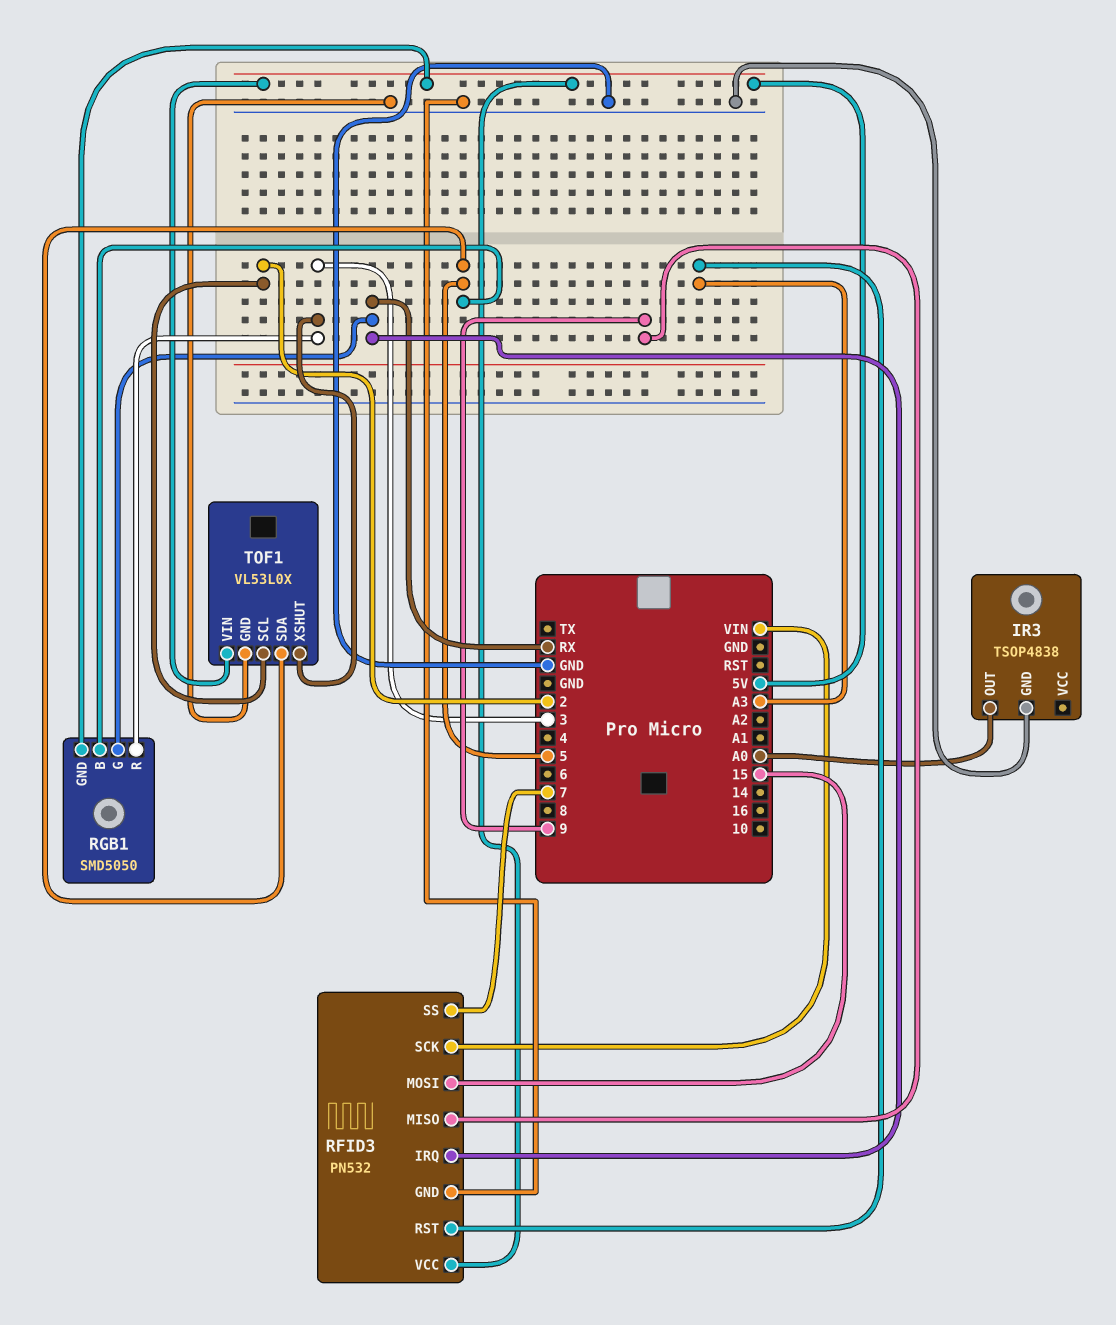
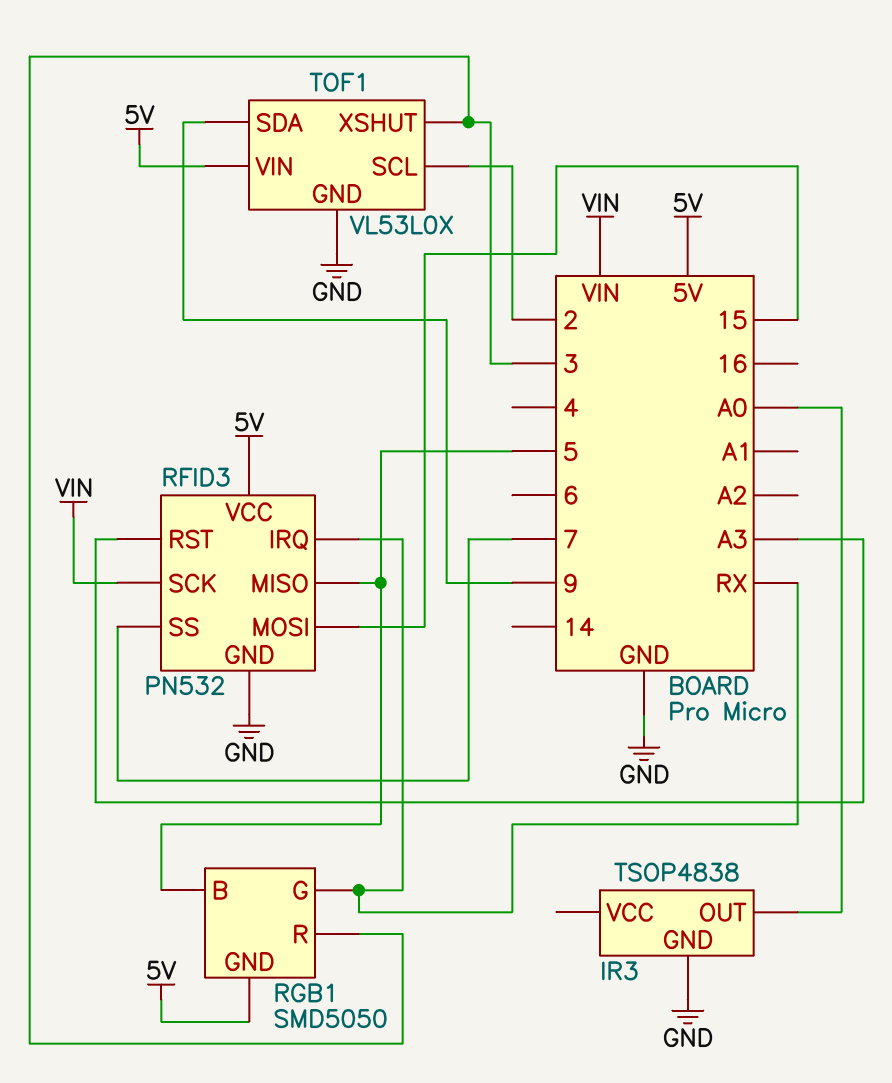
RFID3 pin MISO: 9 -> 5
TOF1 pin SDA: 5 -> 9

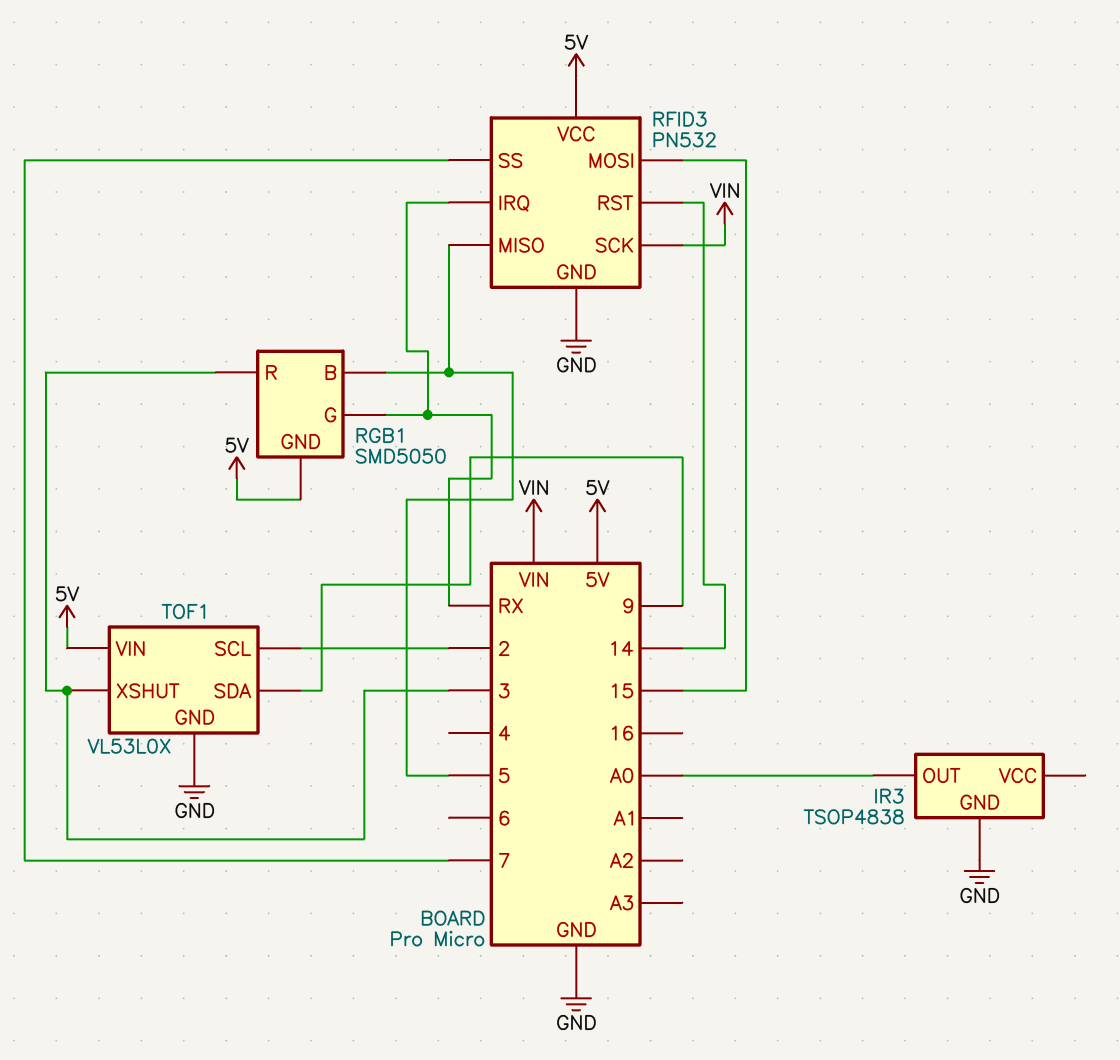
RFID3 pin RST: A3 -> 14

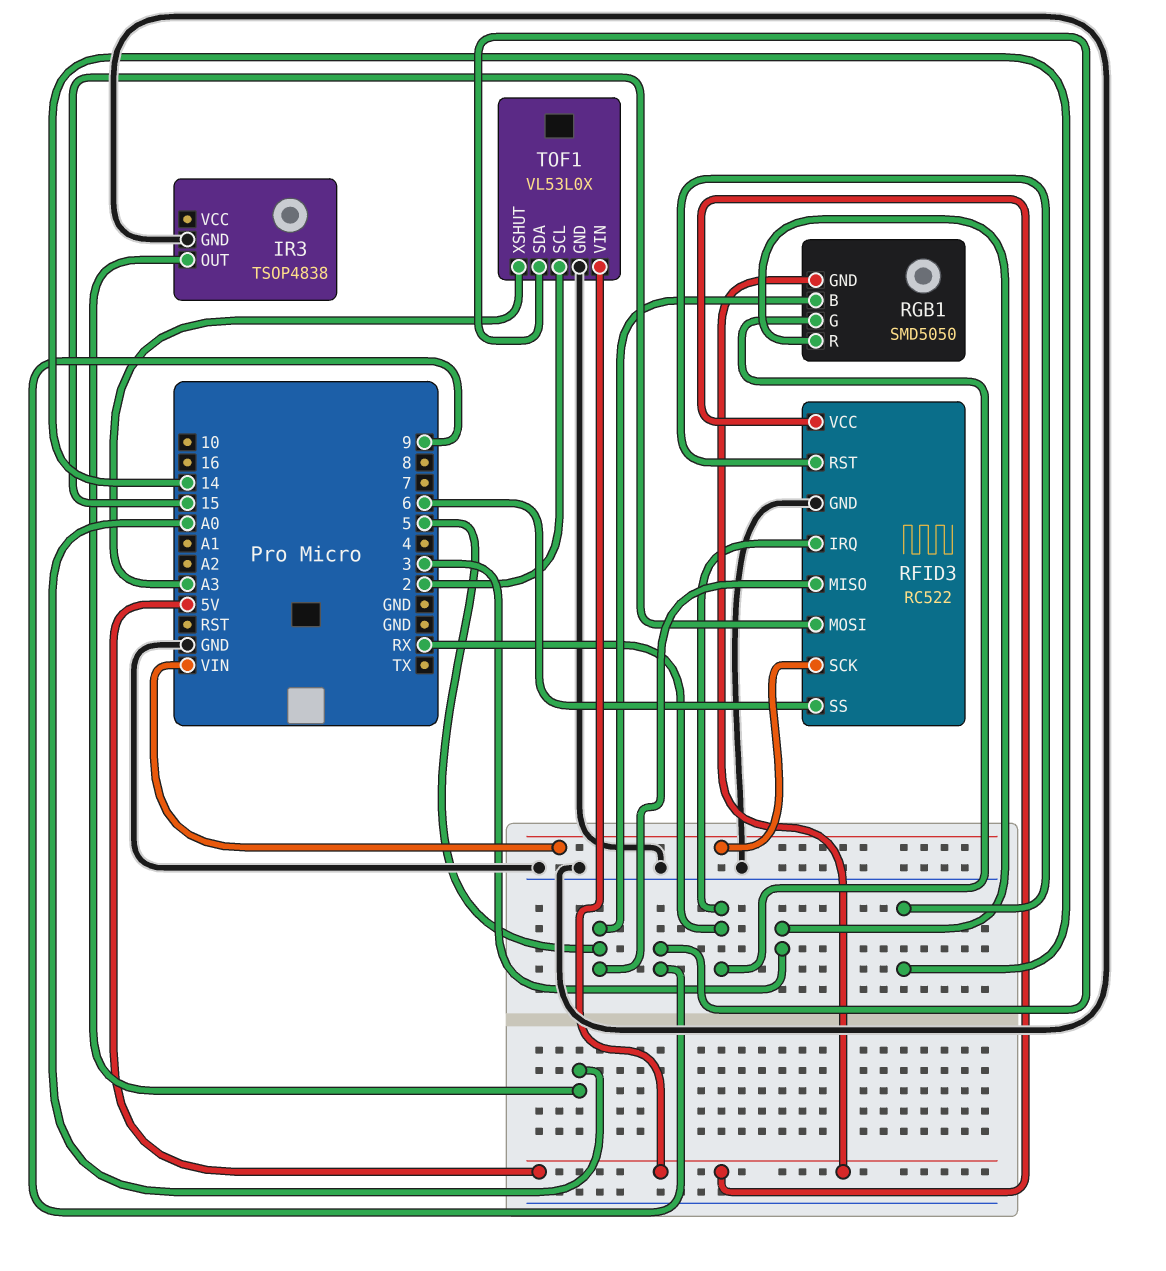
RFID3: PN532 -> RC522
RFID3 pin SS: 7 -> 6
TOF1 pin XSHUT: 3 -> A3

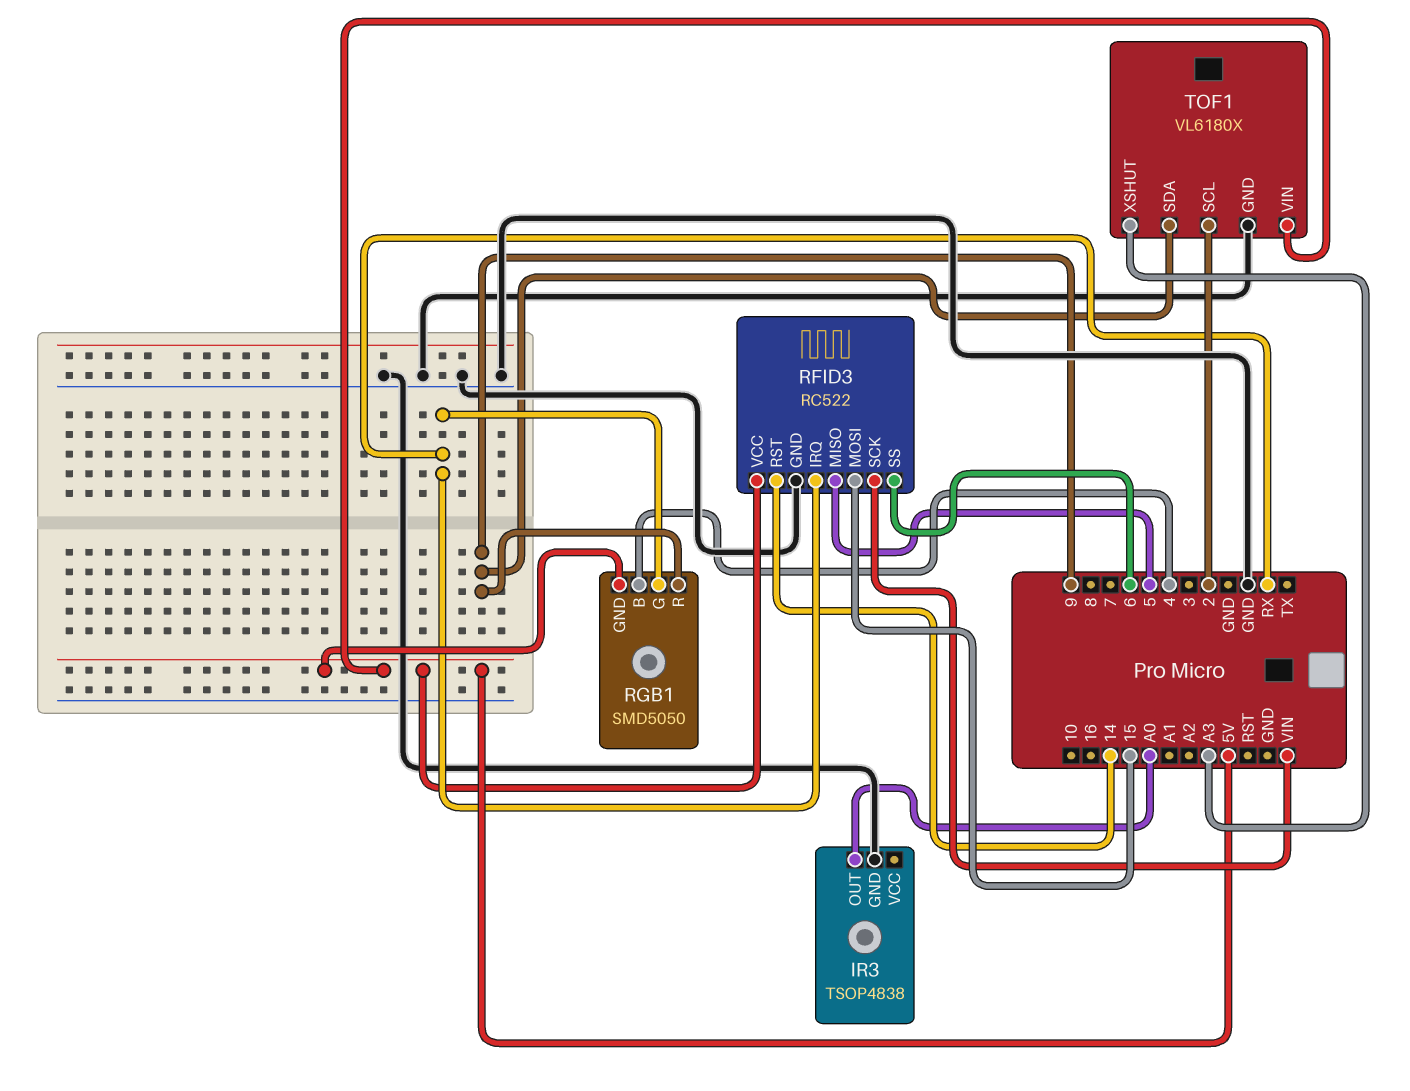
RGB1 pin B: 5 -> 4
RGB1 pin R: 3 -> 9
TOF1: VL53L0X -> VL6180X

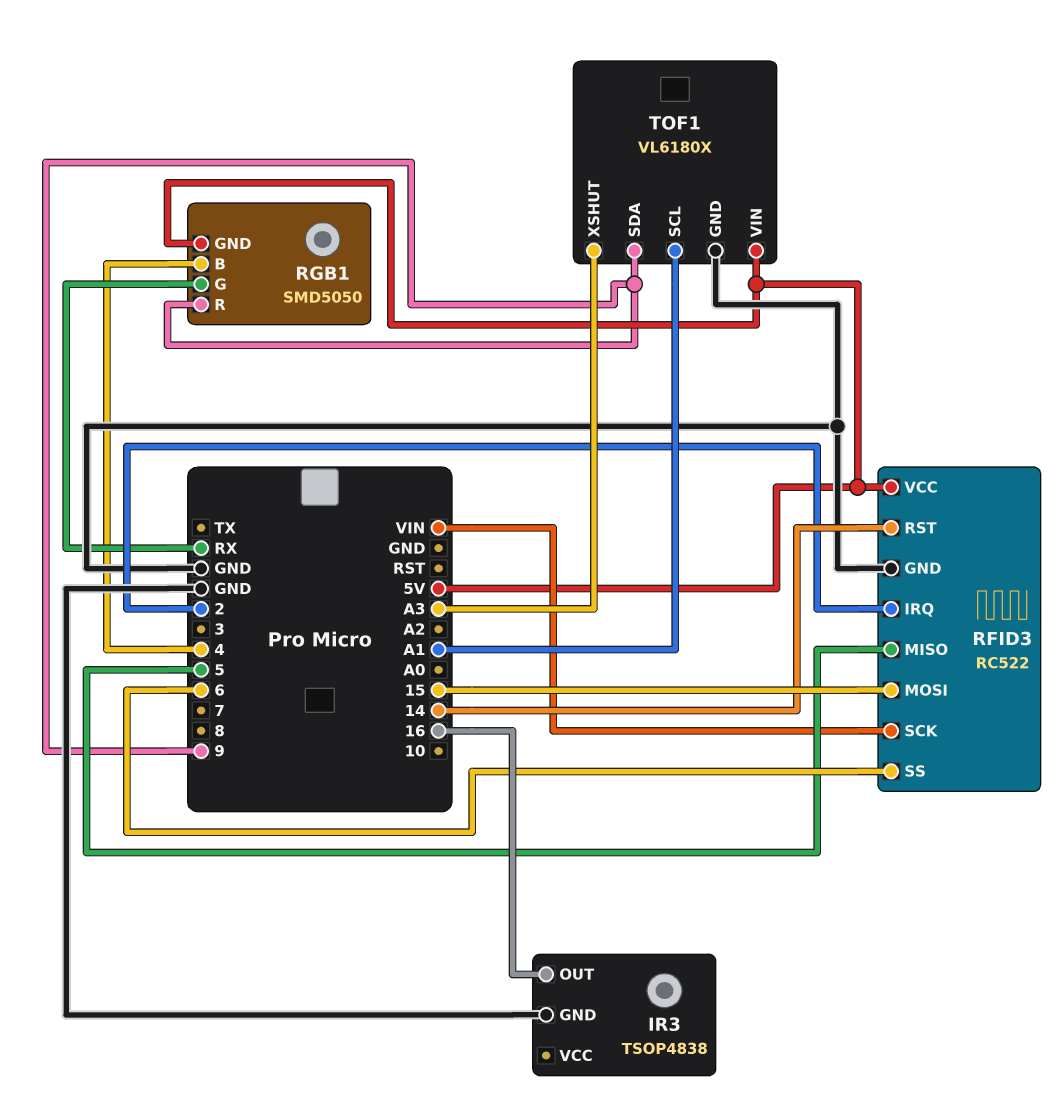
IR3 pin OUT: A0 -> 16
RFID3 pin IRQ: RX -> 2
TOF1 pin SCL: 2 -> A1

